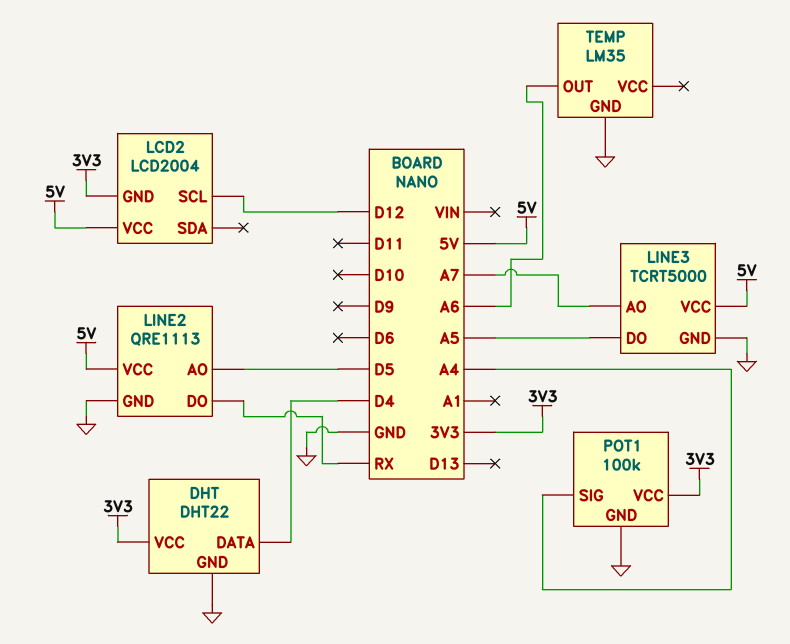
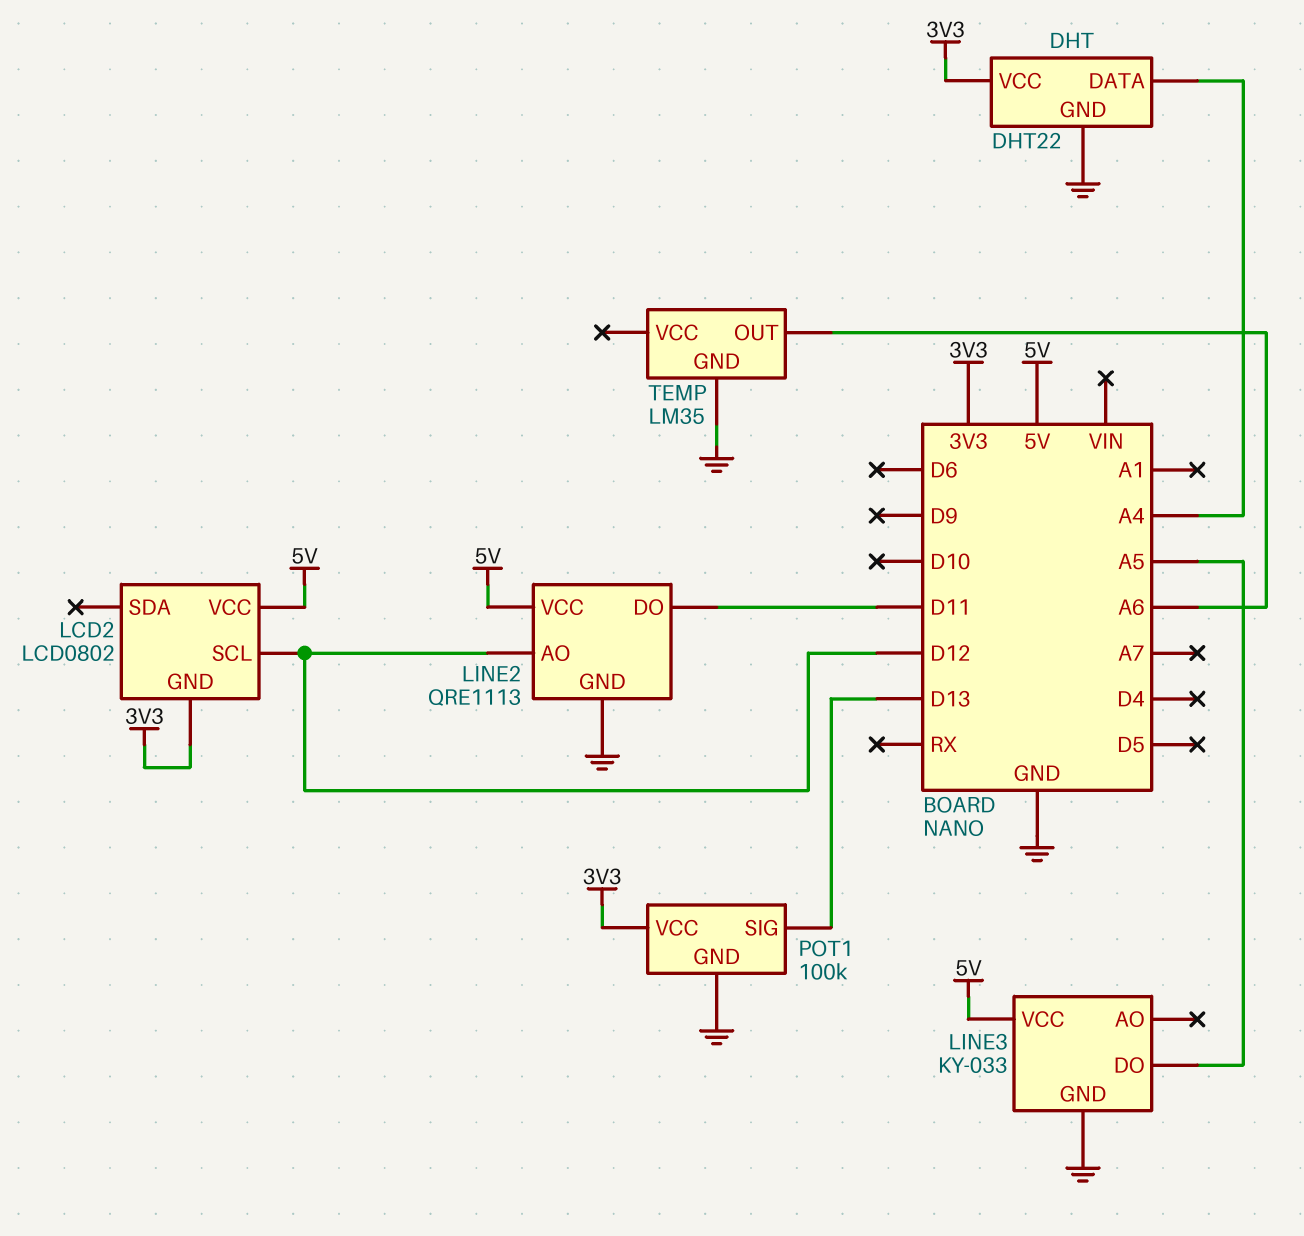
DHT pin DATA: D4 -> A4
LCD2: LCD2004 -> LCD0802
LINE2 pin AO: D5 -> D12
LINE2 pin DO: RX -> D11
LINE3: TCRT5000 -> KY-033
LINE3 pin AO: A7 -> none
POT1 pin SIG: A4 -> D13

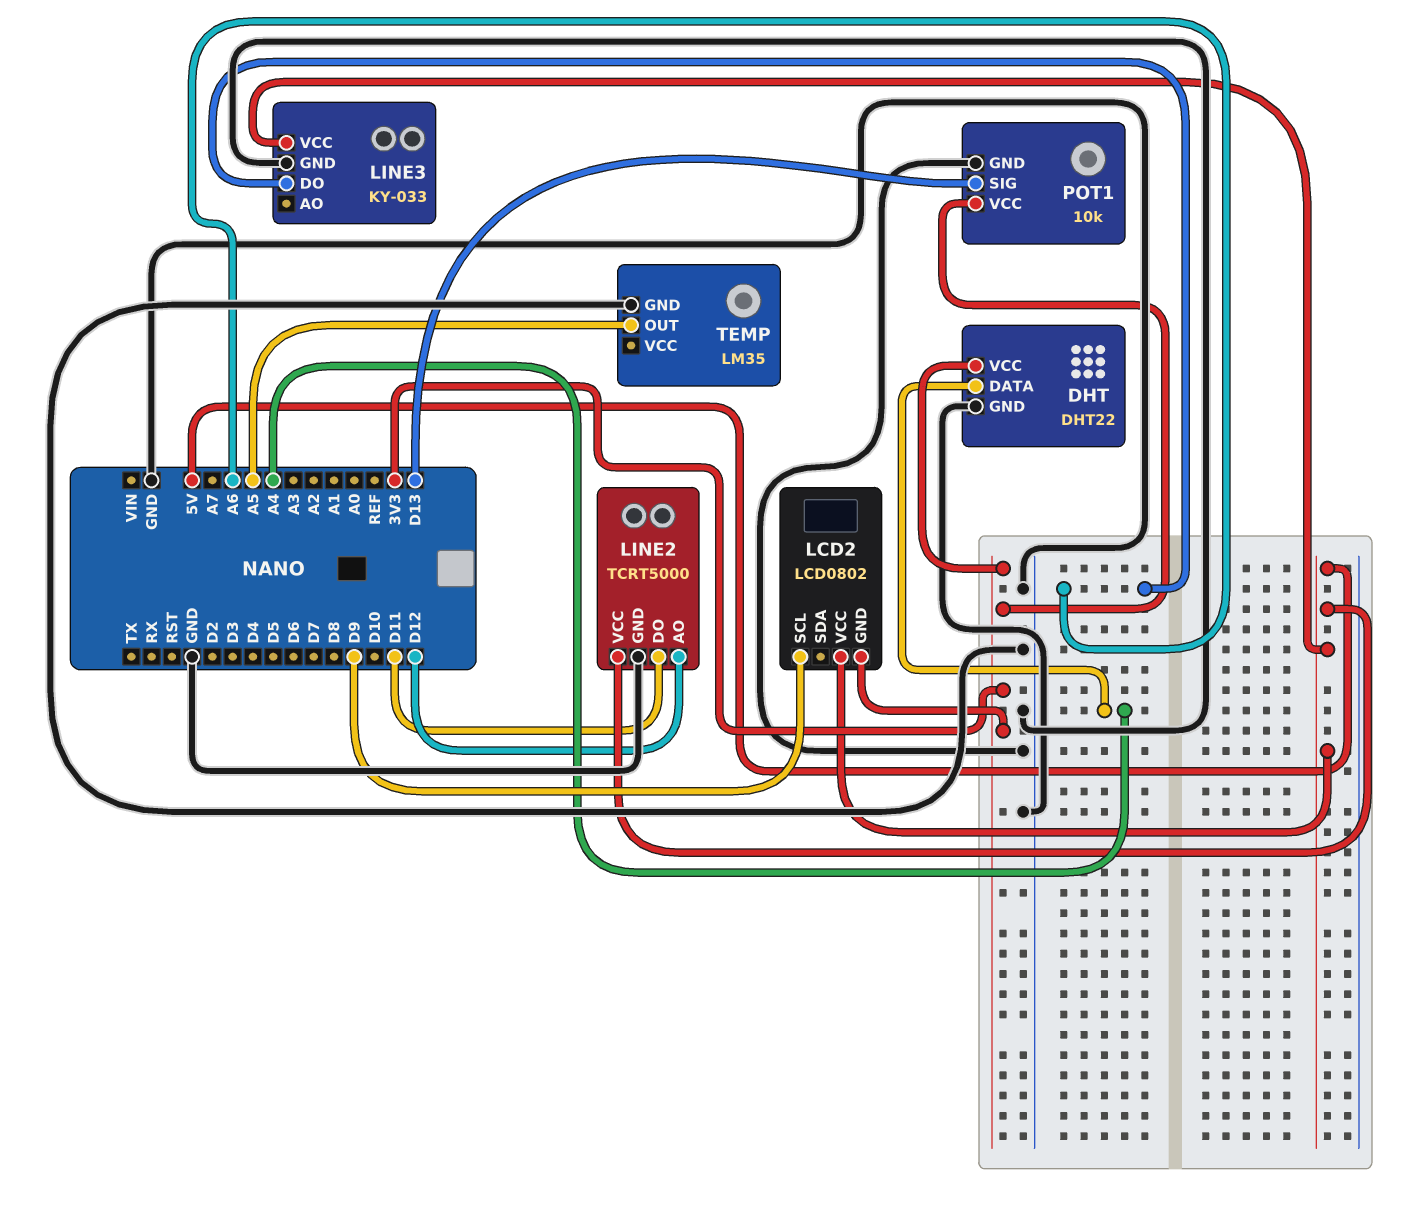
LCD2 pin SCL: D12 -> D9
LINE2: QRE1113 -> TCRT5000
LINE3 pin DO: A5 -> A6
POT1: 100k -> 10k
TEMP pin OUT: A6 -> A5

